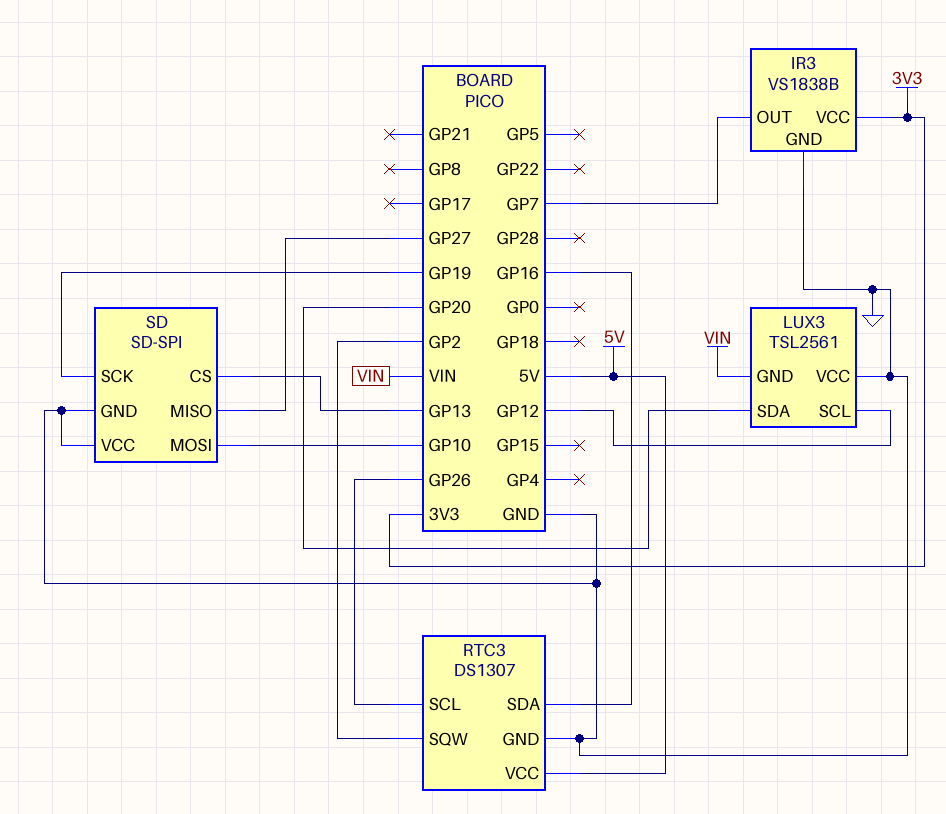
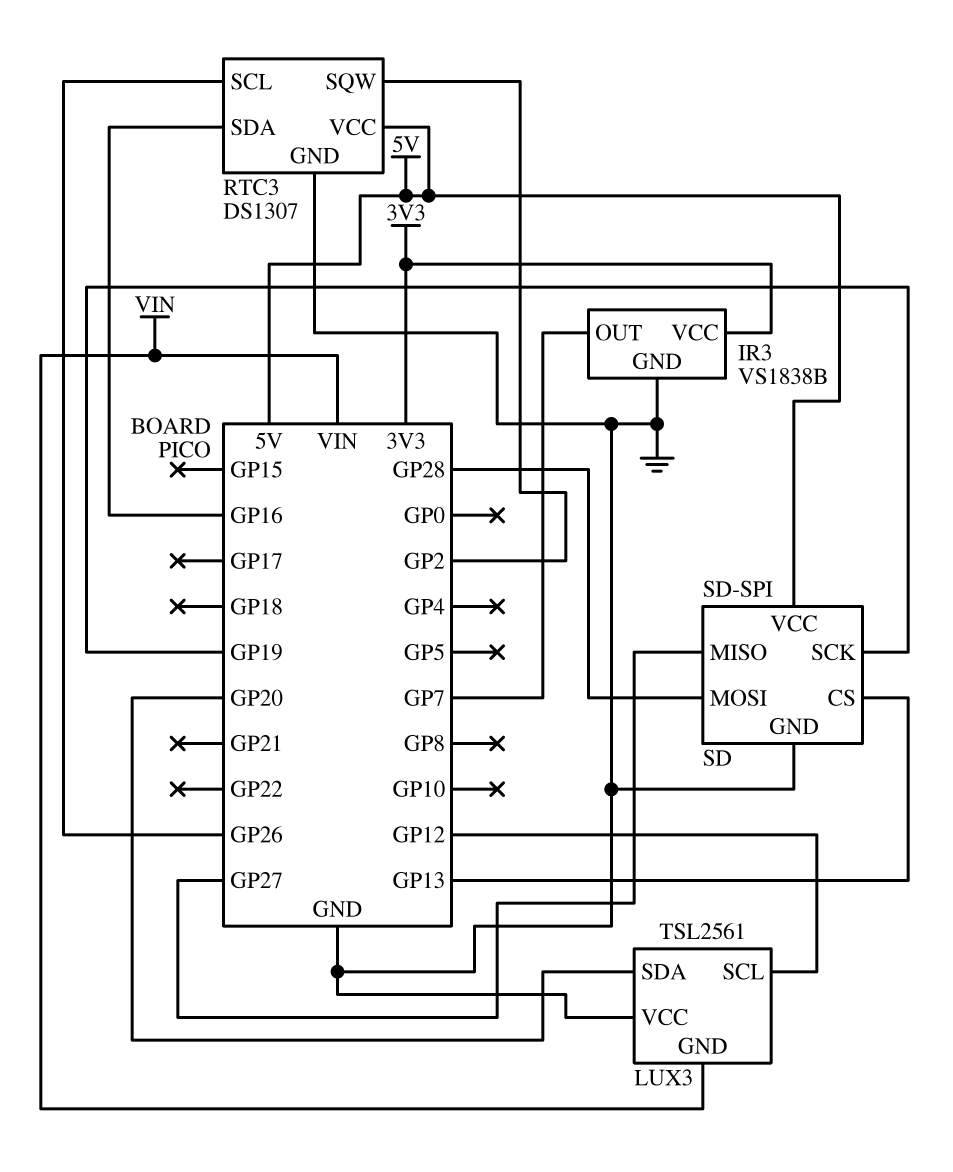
SD pin MOSI: GP10 -> GP28
SD pin VCC: GND -> 5V

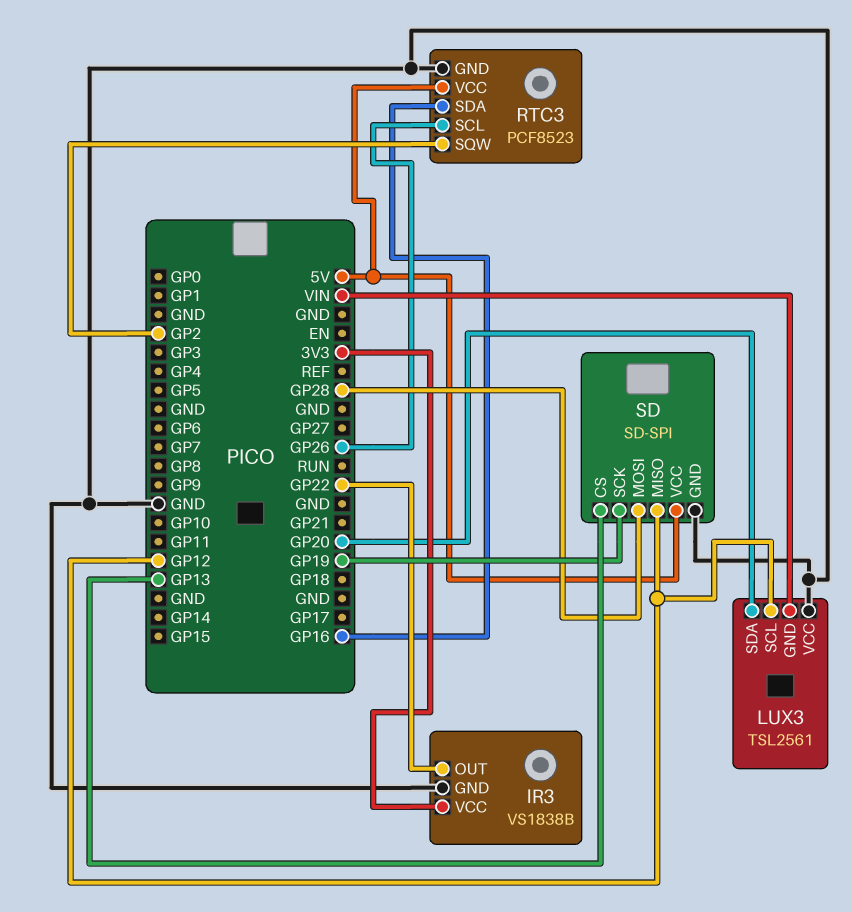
IR3 pin OUT: GP7 -> GP22
RTC3: DS1307 -> PCF8523
SD pin MISO: GP27 -> GP12

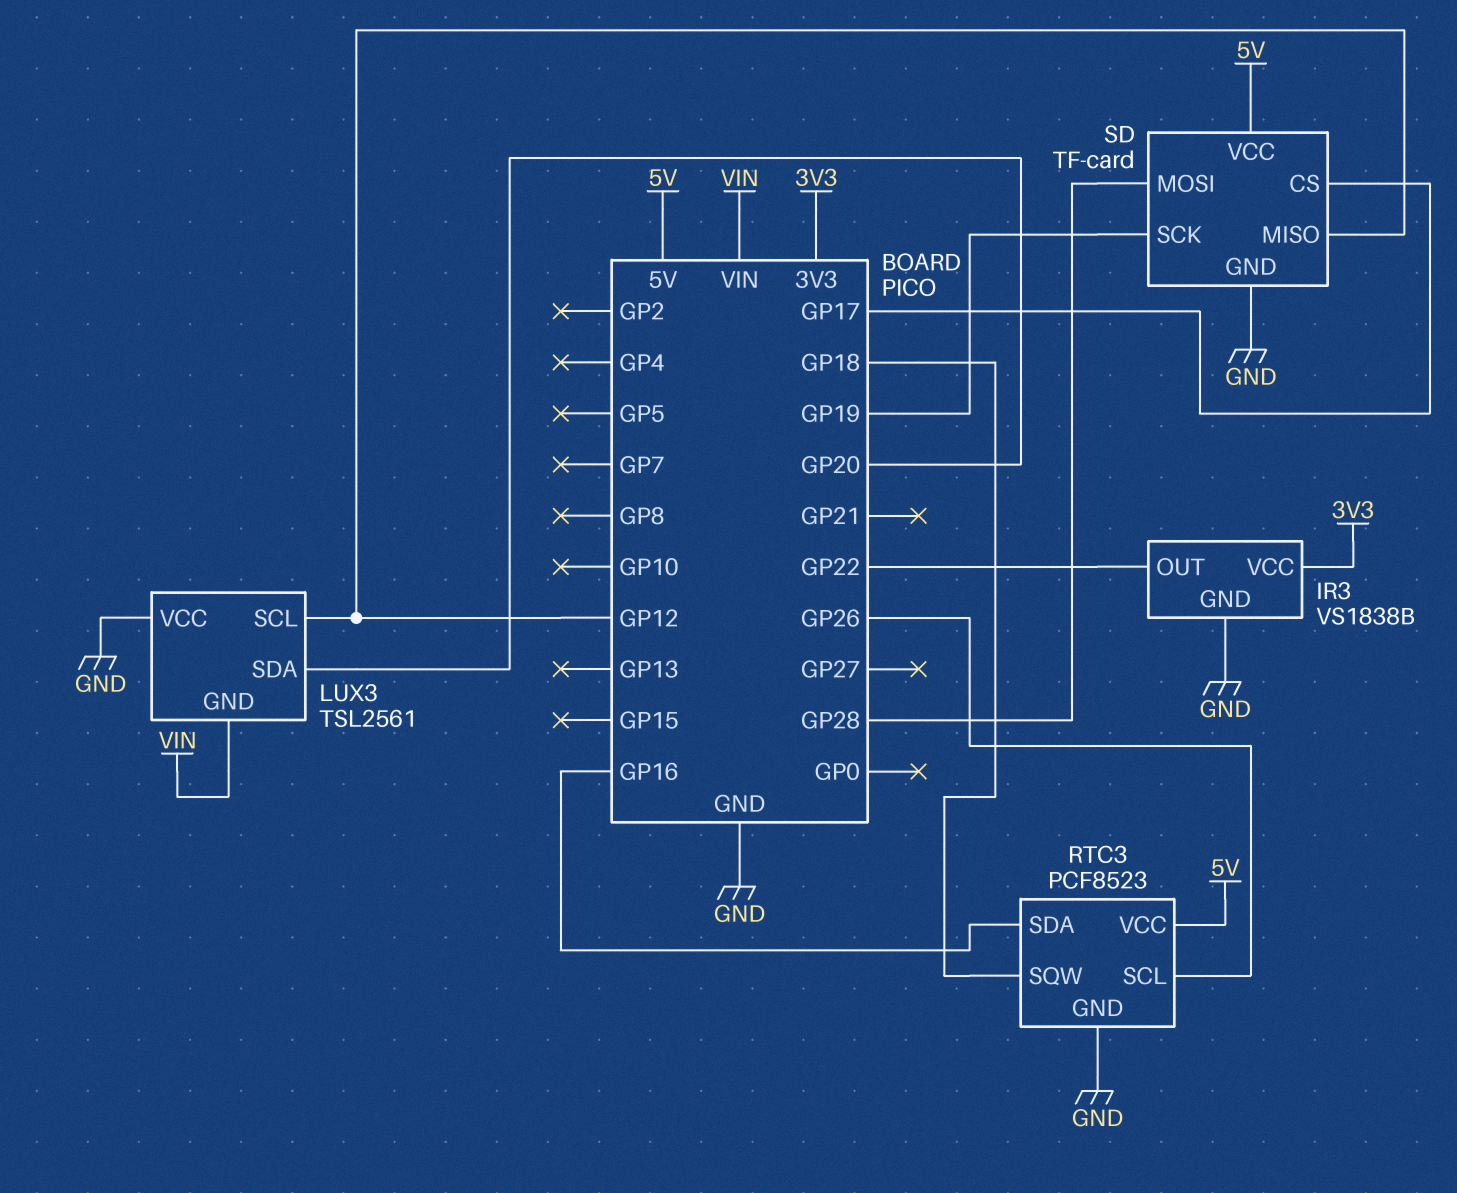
RTC3 pin SQW: GP2 -> GP18
SD: SD-SPI -> TF-card
SD pin CS: GP13 -> GP17

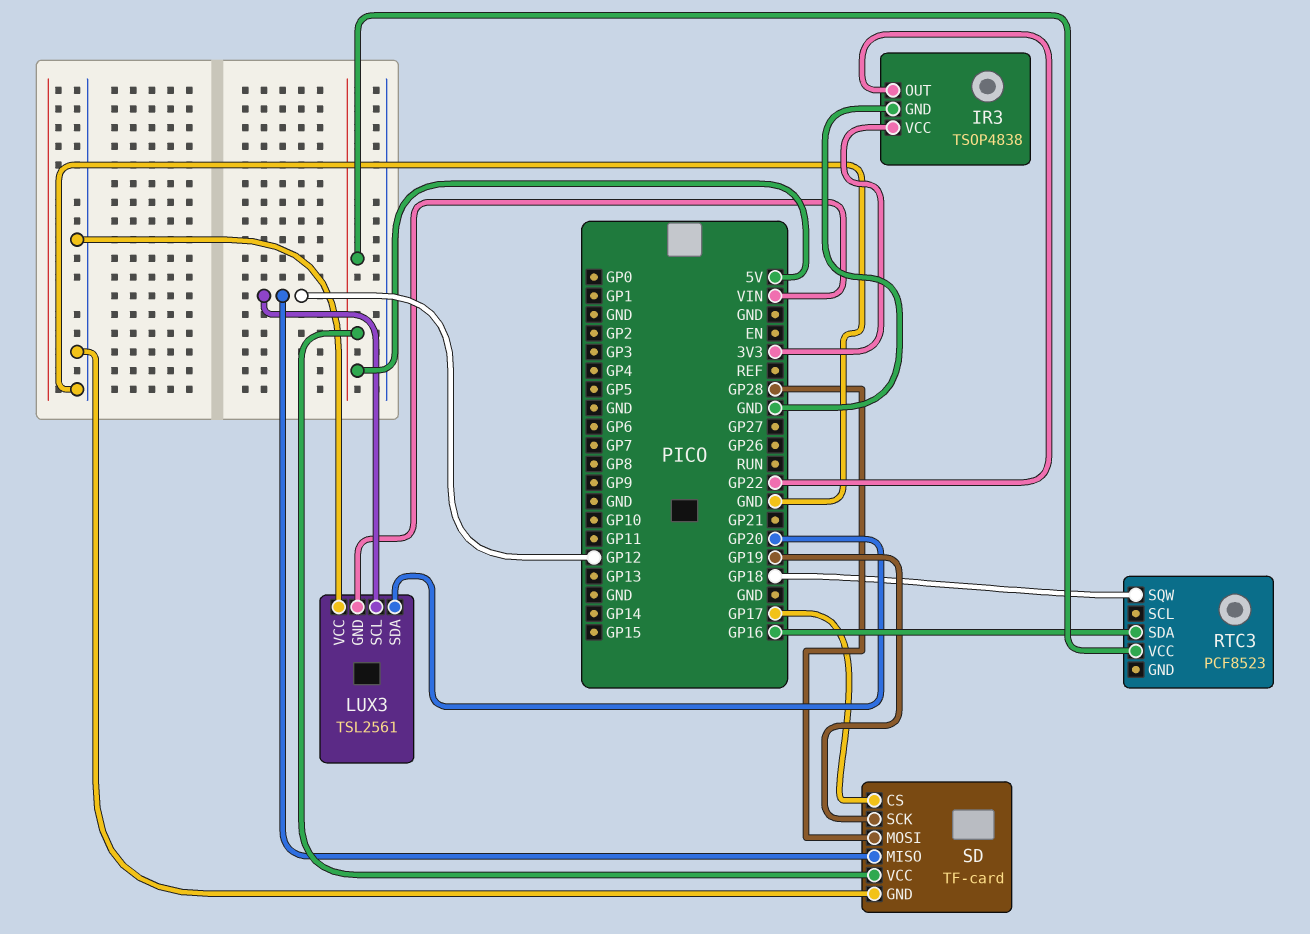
IR3: VS1838B -> TSOP4838
RTC3 pin GND: GND -> none
RTC3 pin SCL: GP26 -> none

